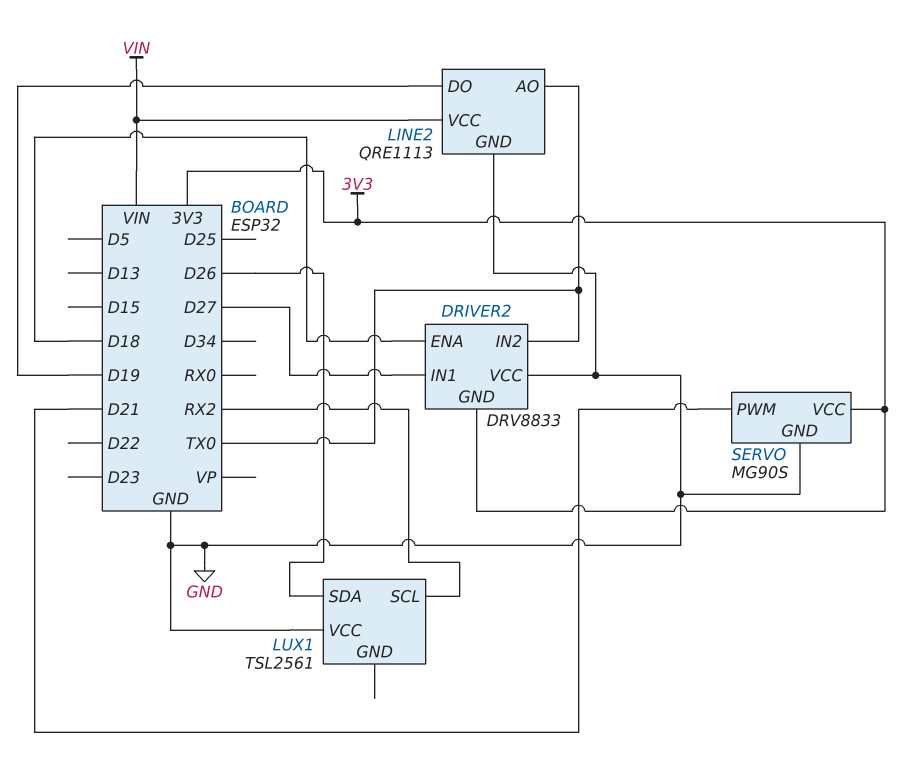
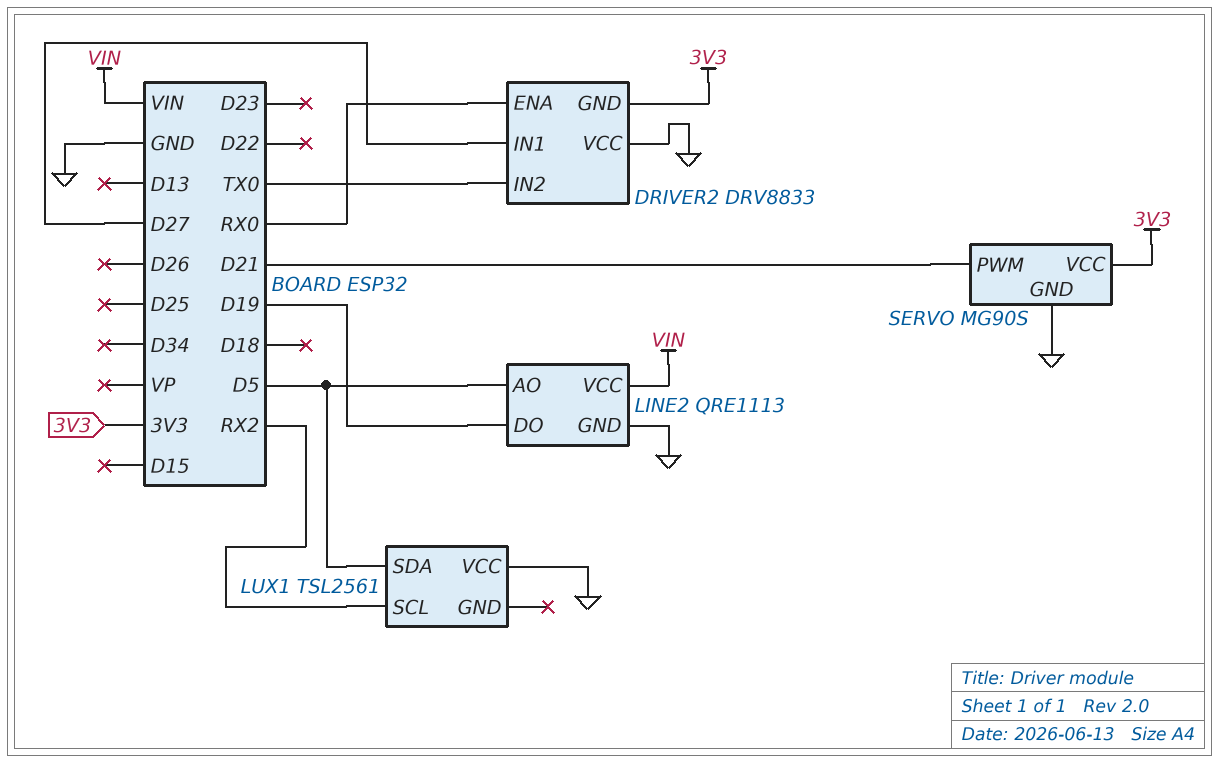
DRIVER2 pin ENA: D18 -> RX0
LINE2 pin AO: TX0 -> D5
LUX1 pin SDA: D26 -> D5

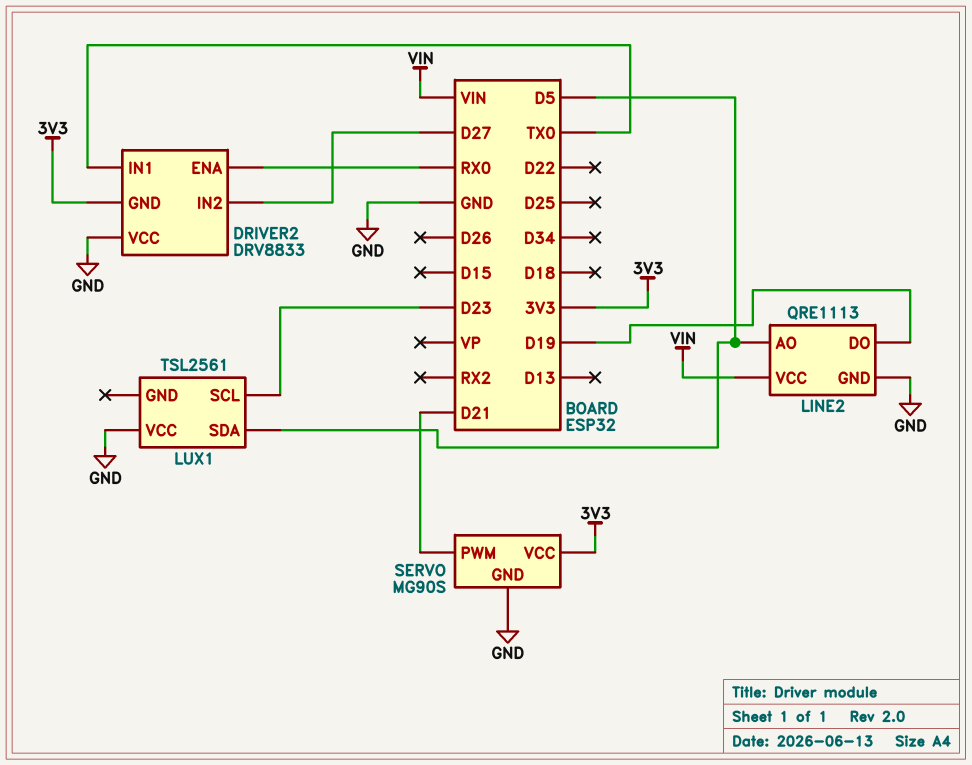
DRIVER2 pin IN1: D27 -> TX0
DRIVER2 pin IN2: TX0 -> D27
LUX1 pin SCL: RX2 -> D23

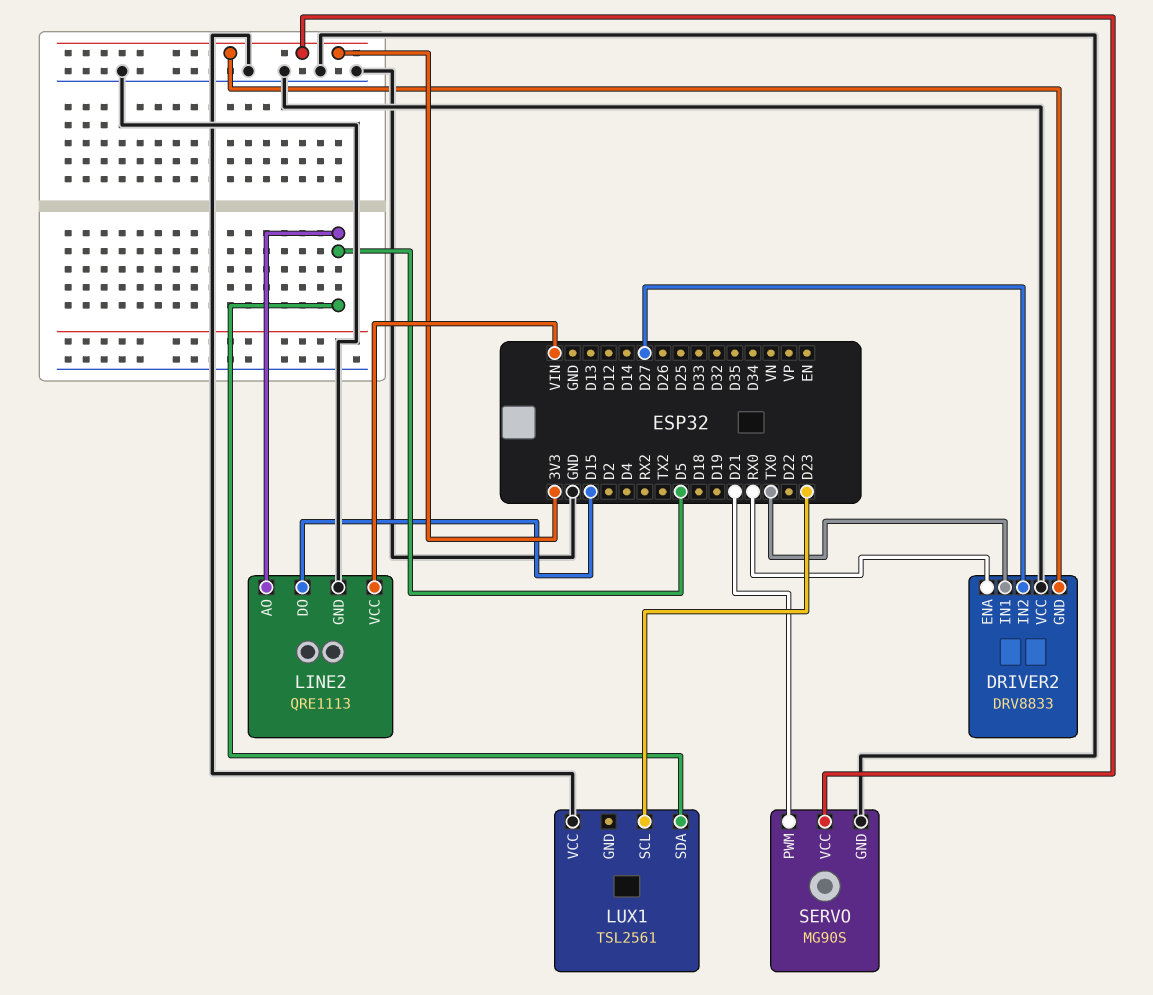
LINE2 pin DO: D19 -> D15

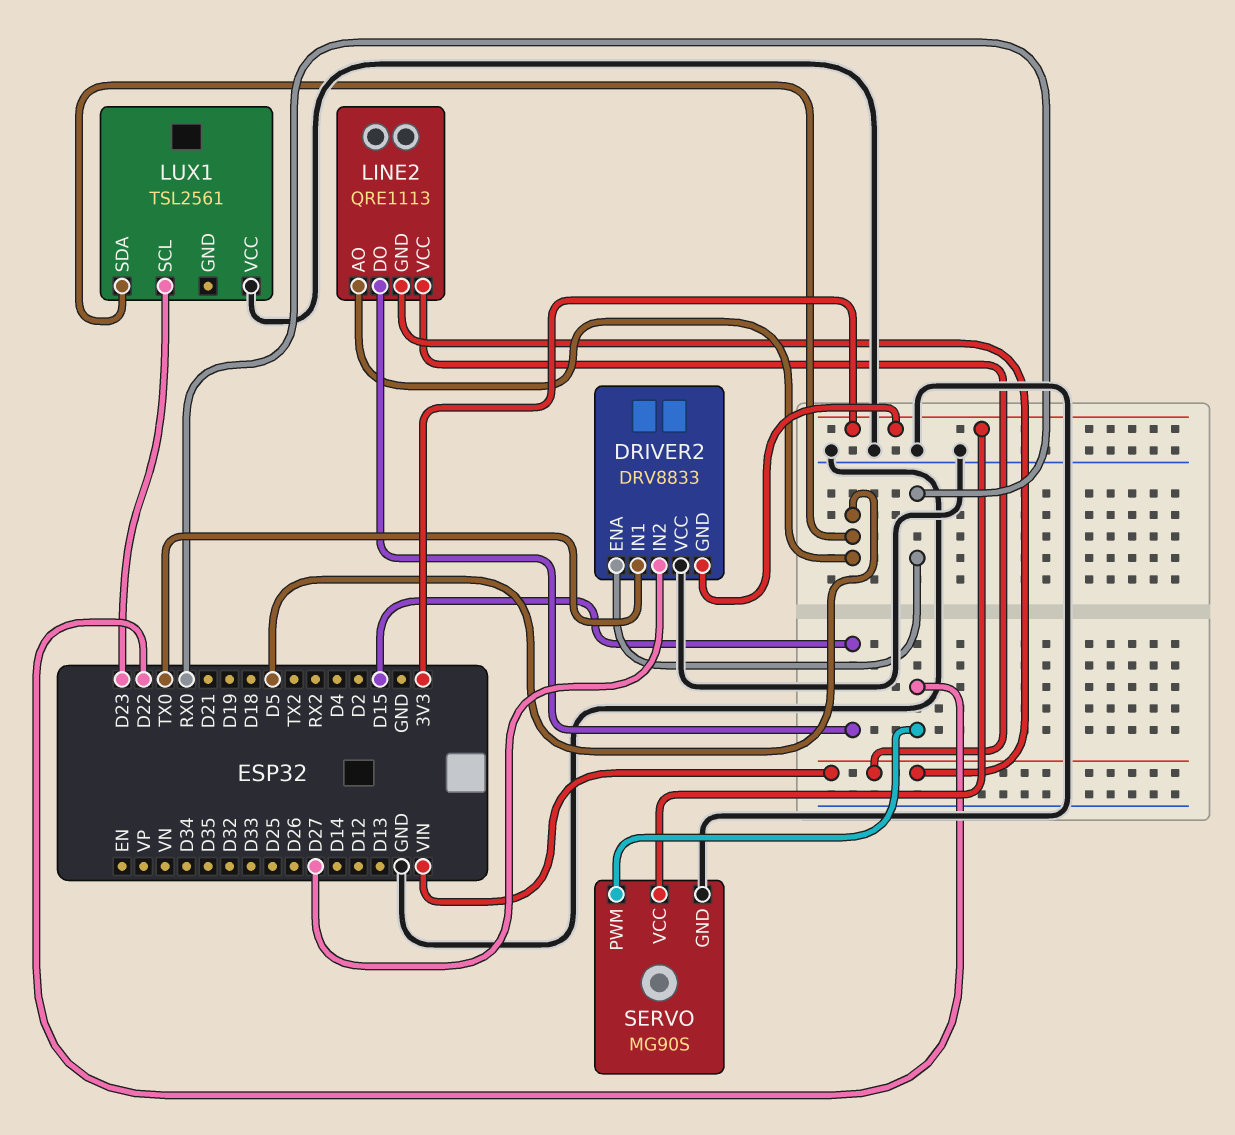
LINE2 pin GND: GND -> VIN
SERVO pin PWM: D21 -> D22

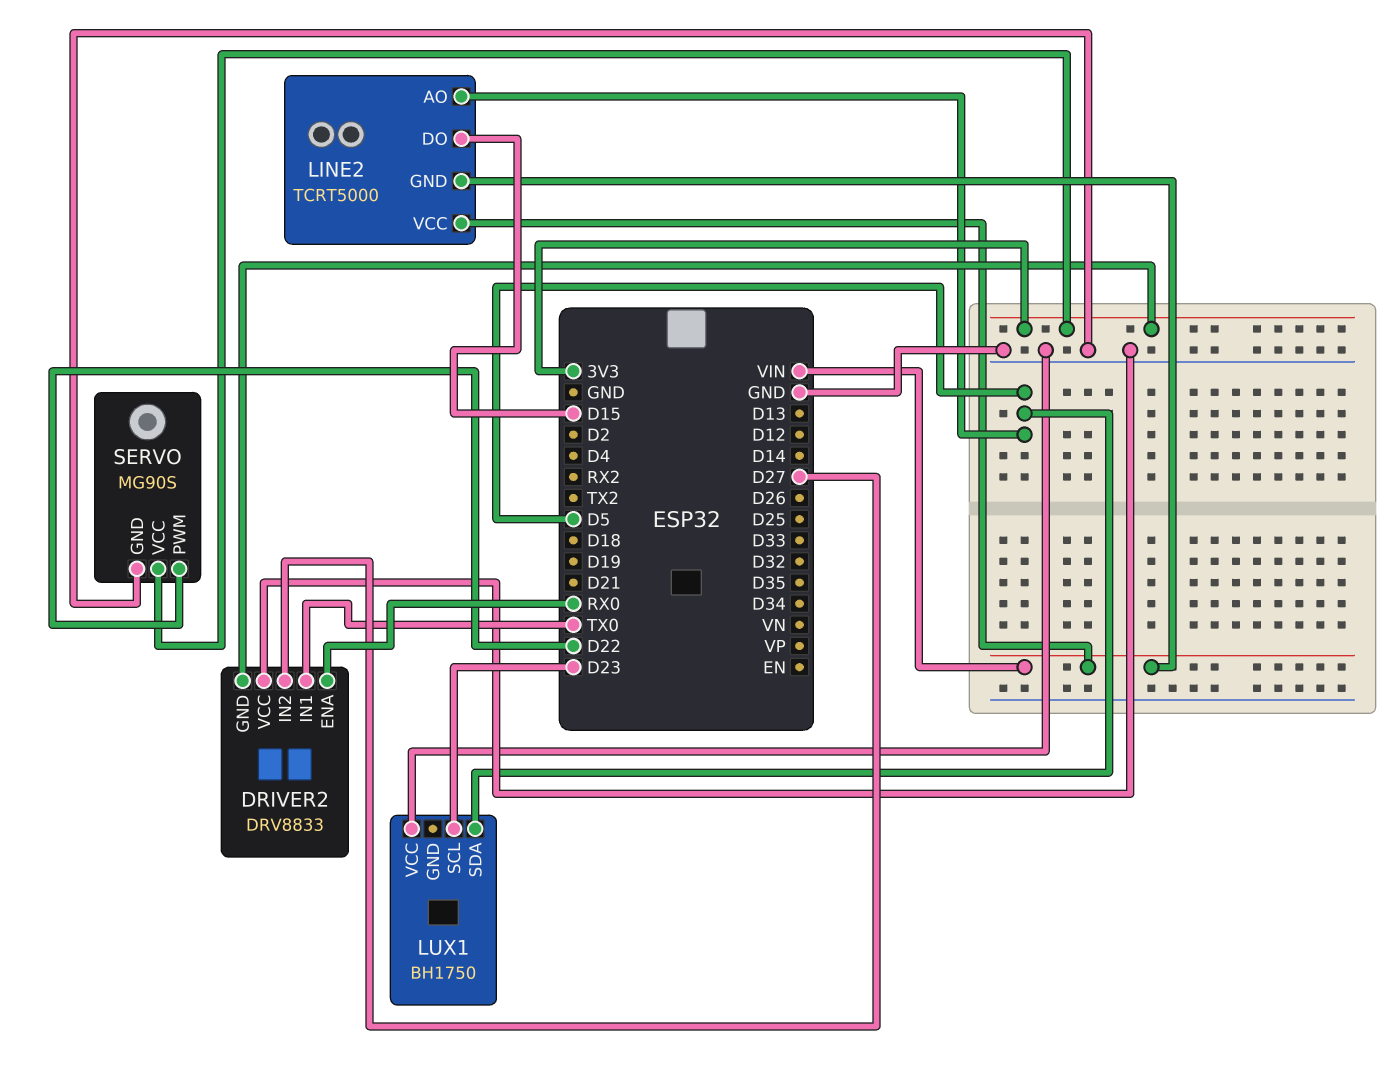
LINE2: QRE1113 -> TCRT5000
LUX1: TSL2561 -> BH1750

